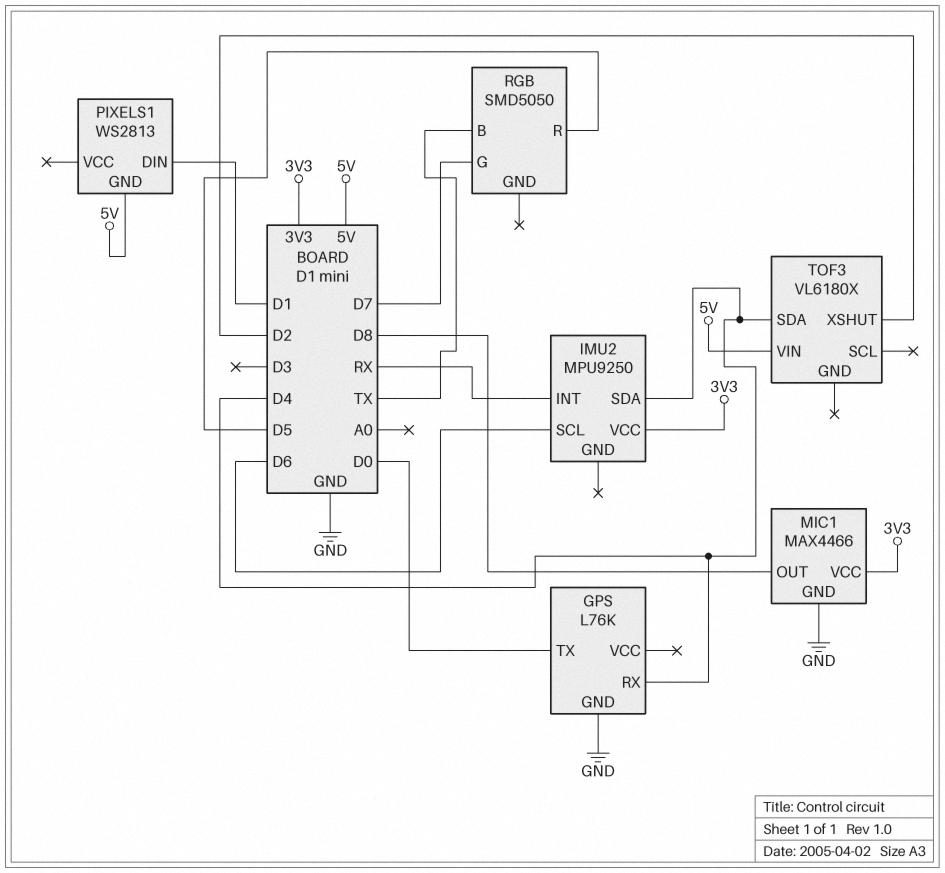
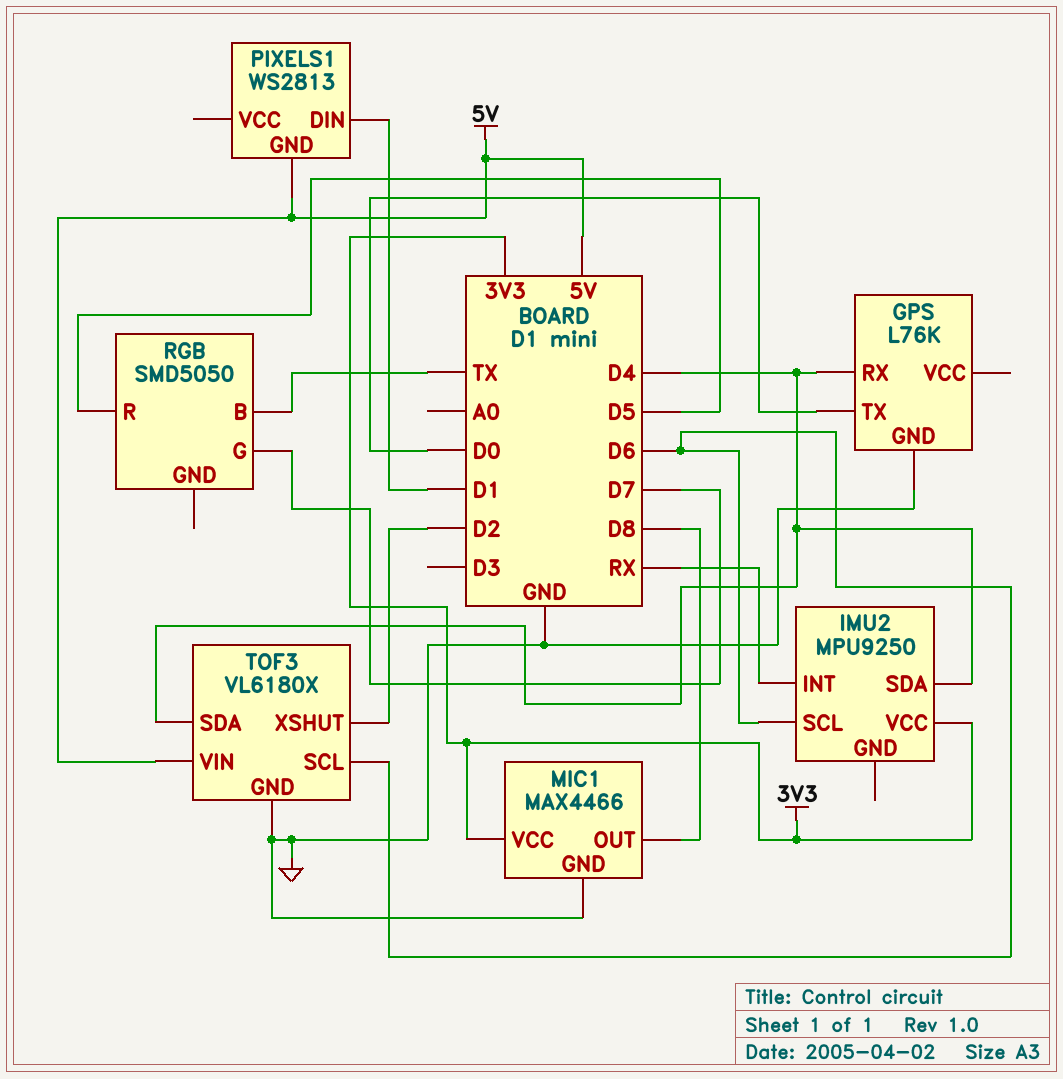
TOF3 pin GND: none -> GND
TOF3 pin SCL: none -> D6

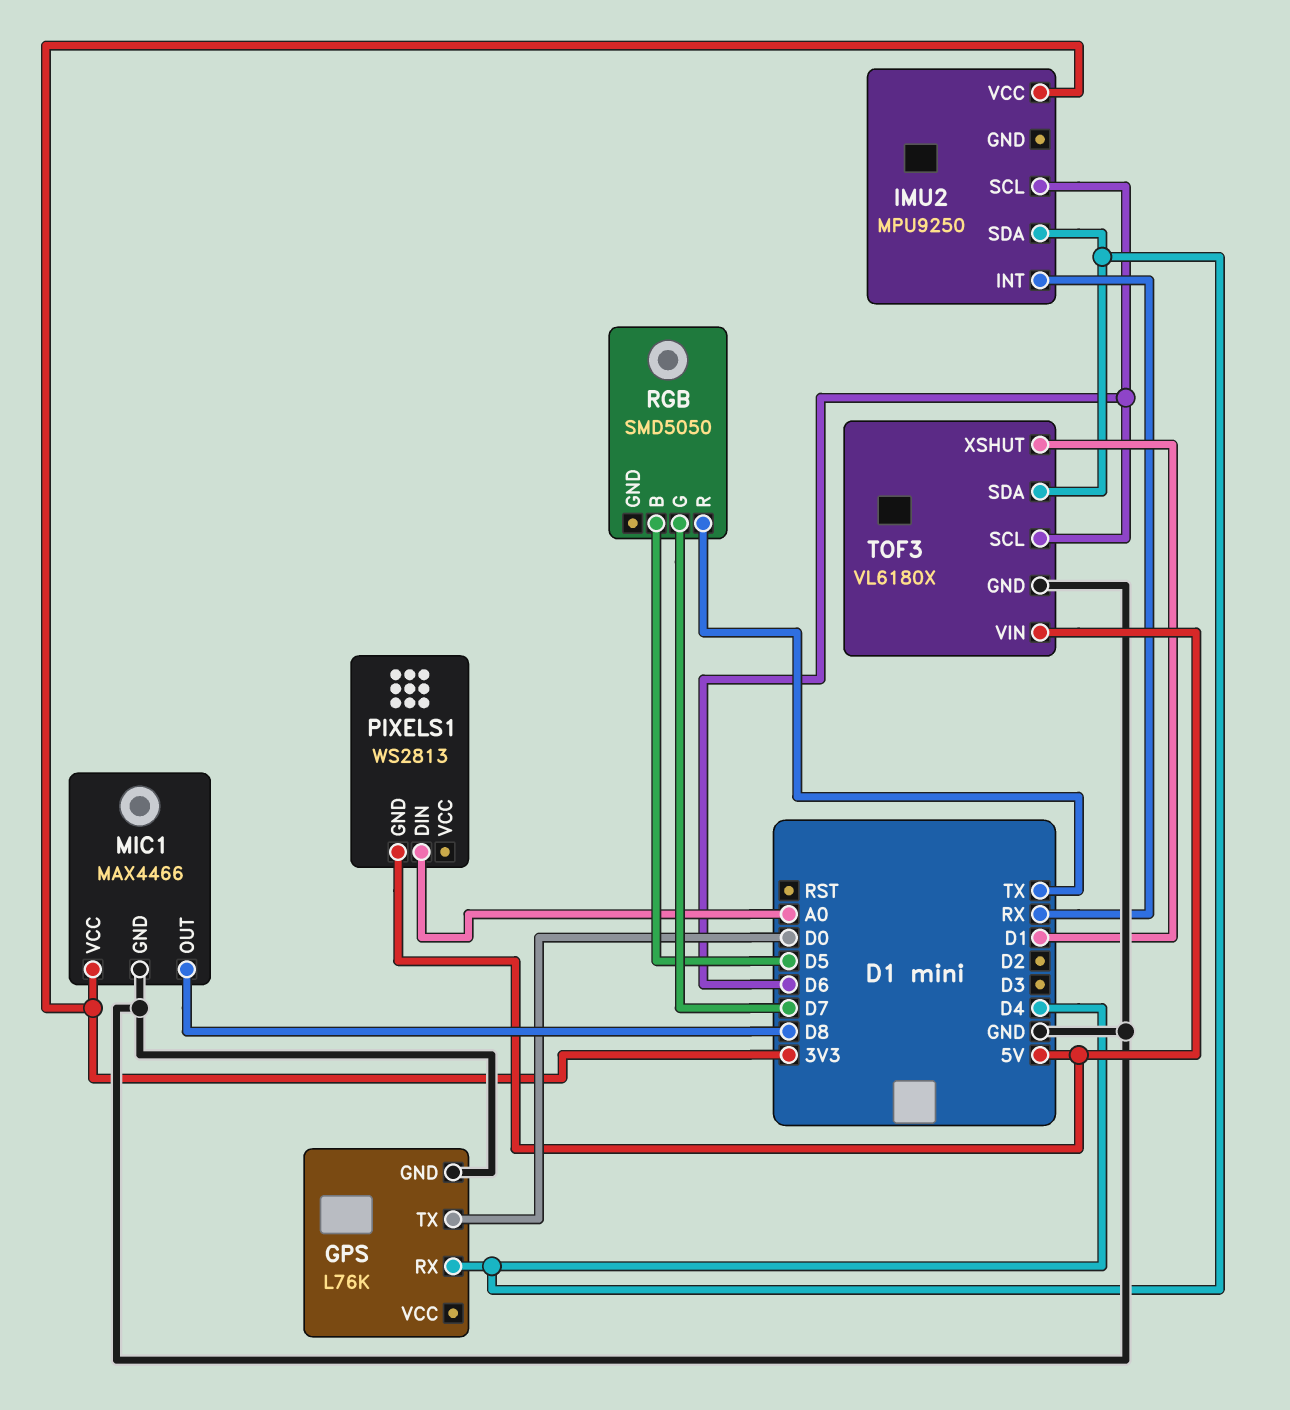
PIXELS1 pin DIN: D1 -> A0
RGB pin B: TX -> D5
RGB pin R: D5 -> TX
TOF3 pin XSHUT: D2 -> D1

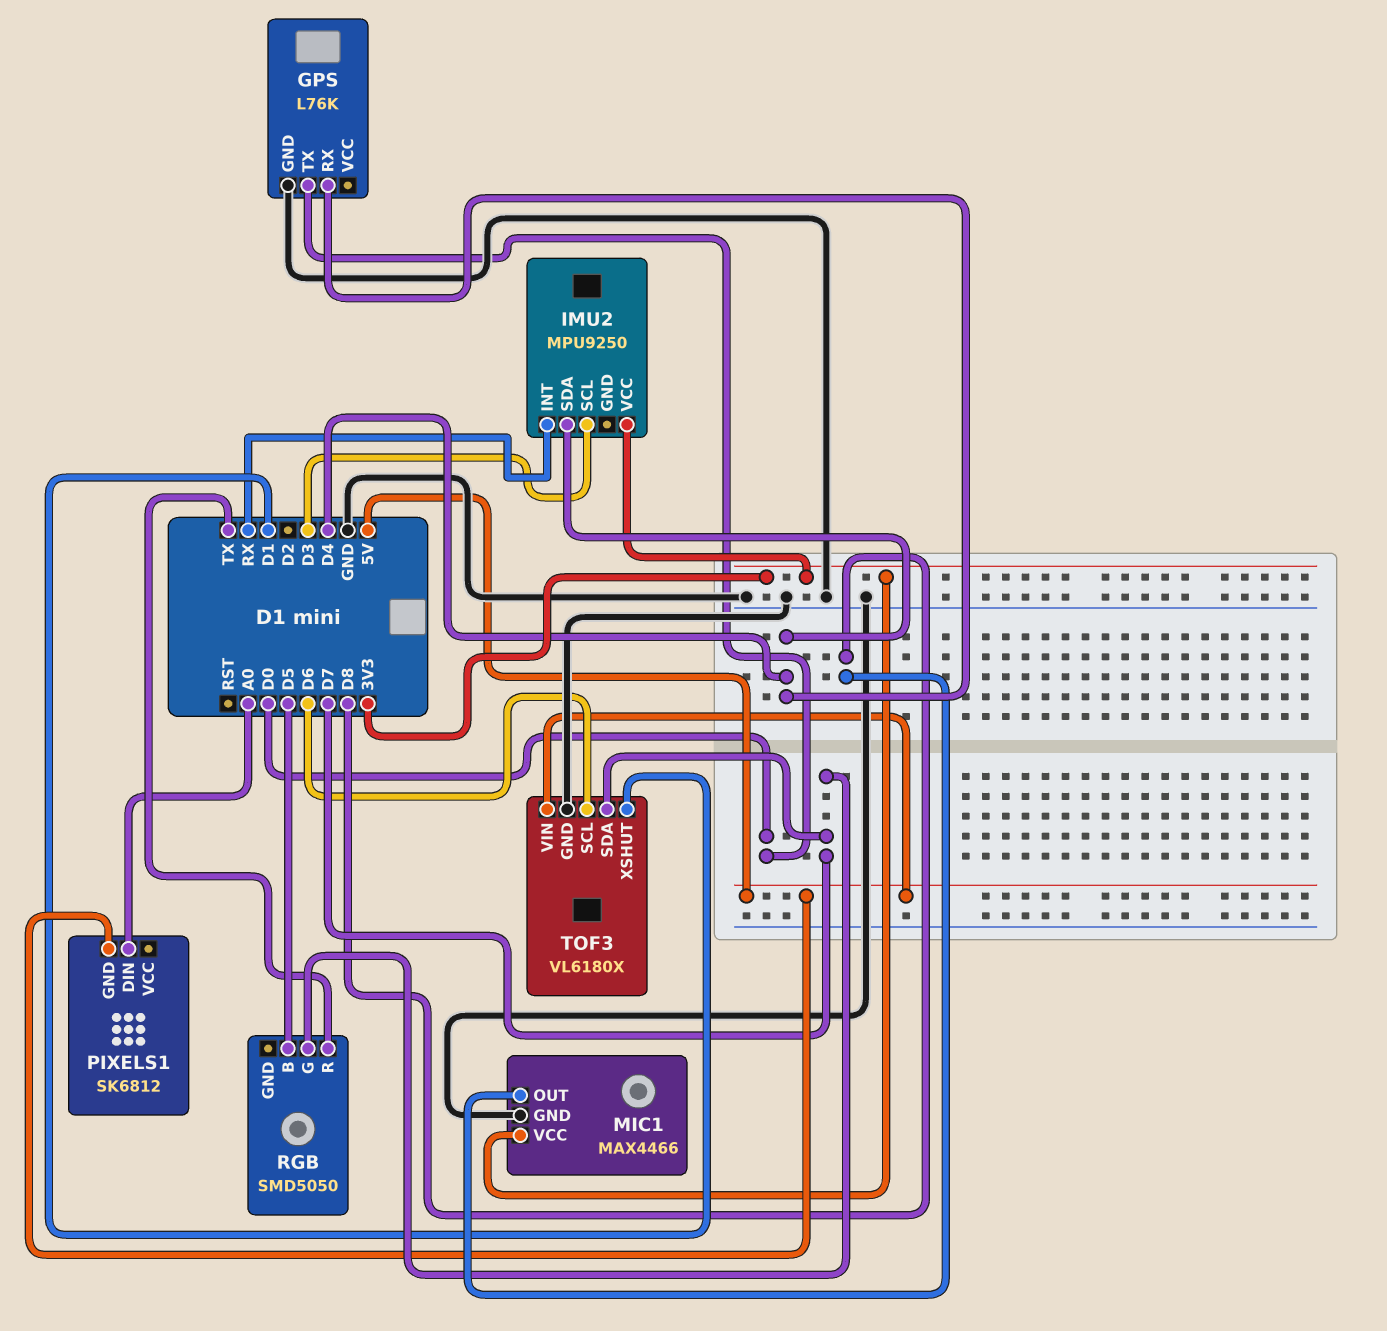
IMU2 pin SCL: D6 -> D3
PIXELS1: WS2813 -> SK6812
TOF3 pin SDA: D4 -> D7

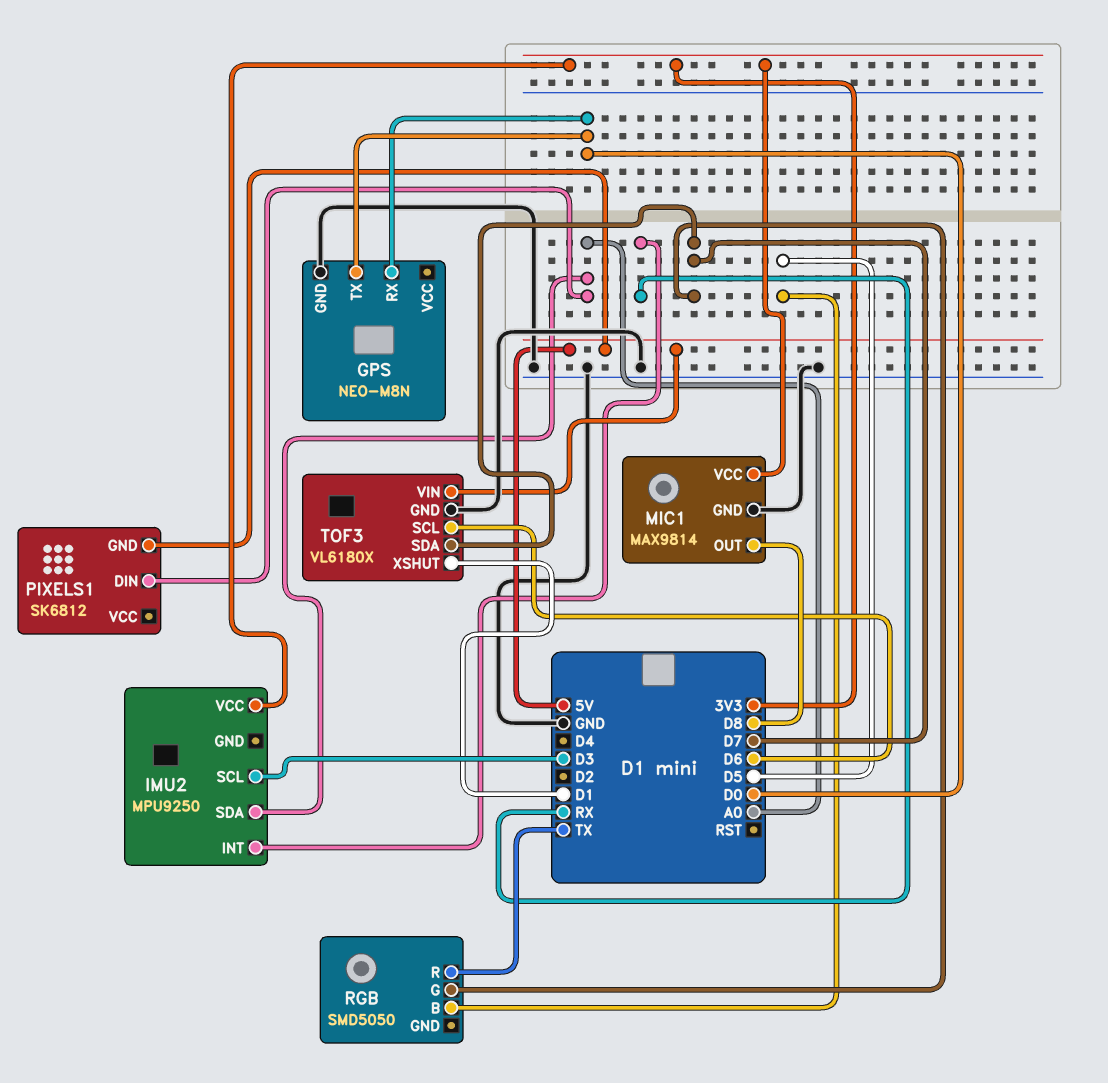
GPS: L76K -> NEO-M8N
GPS pin RX: D4 -> D0
IMU2 pin SDA: D4 -> A0
MIC1: MAX4466 -> MAX9814

